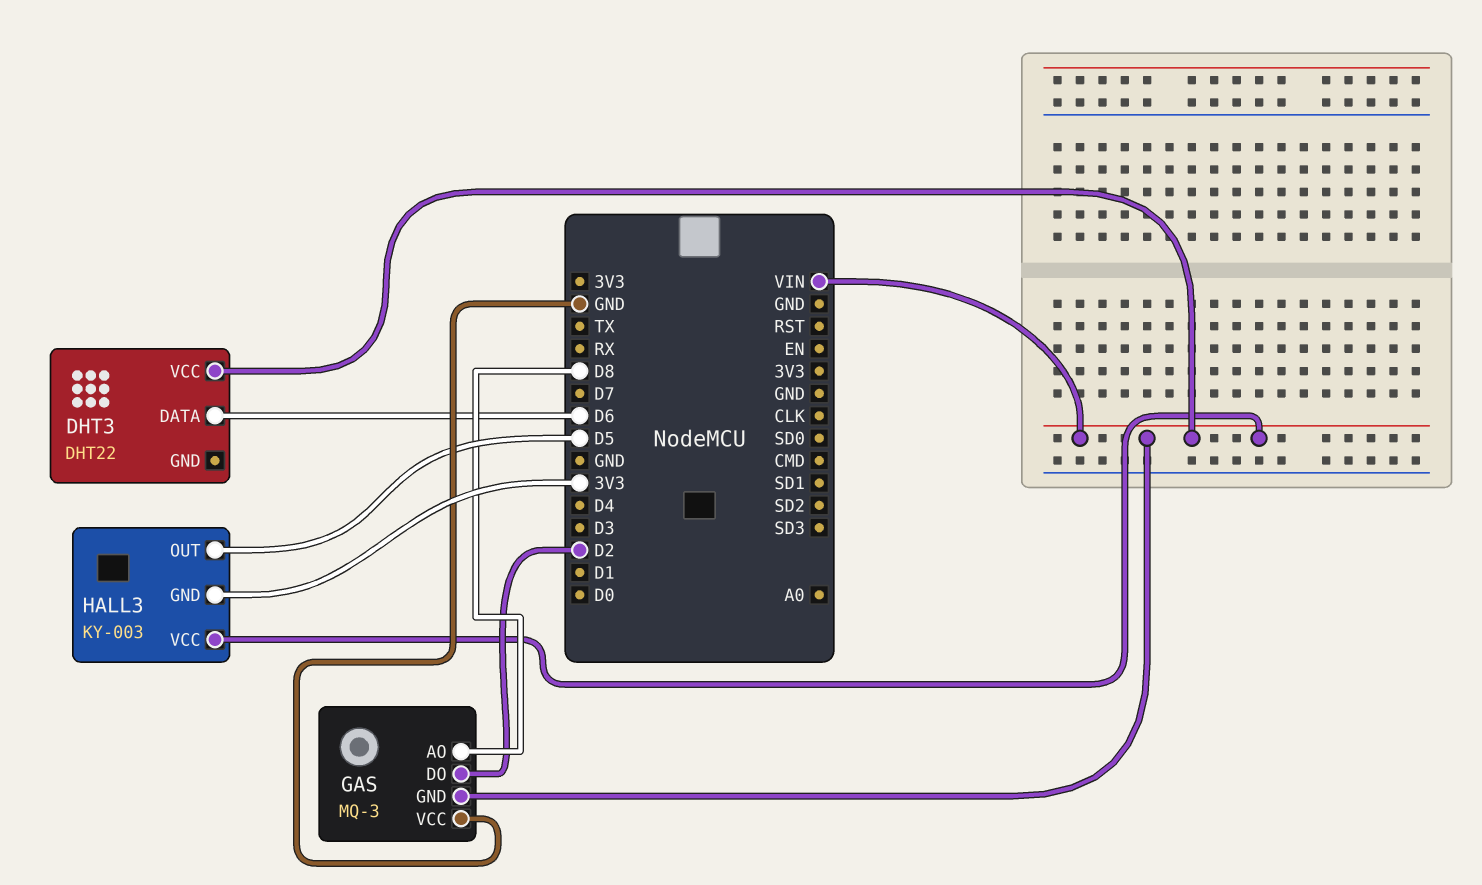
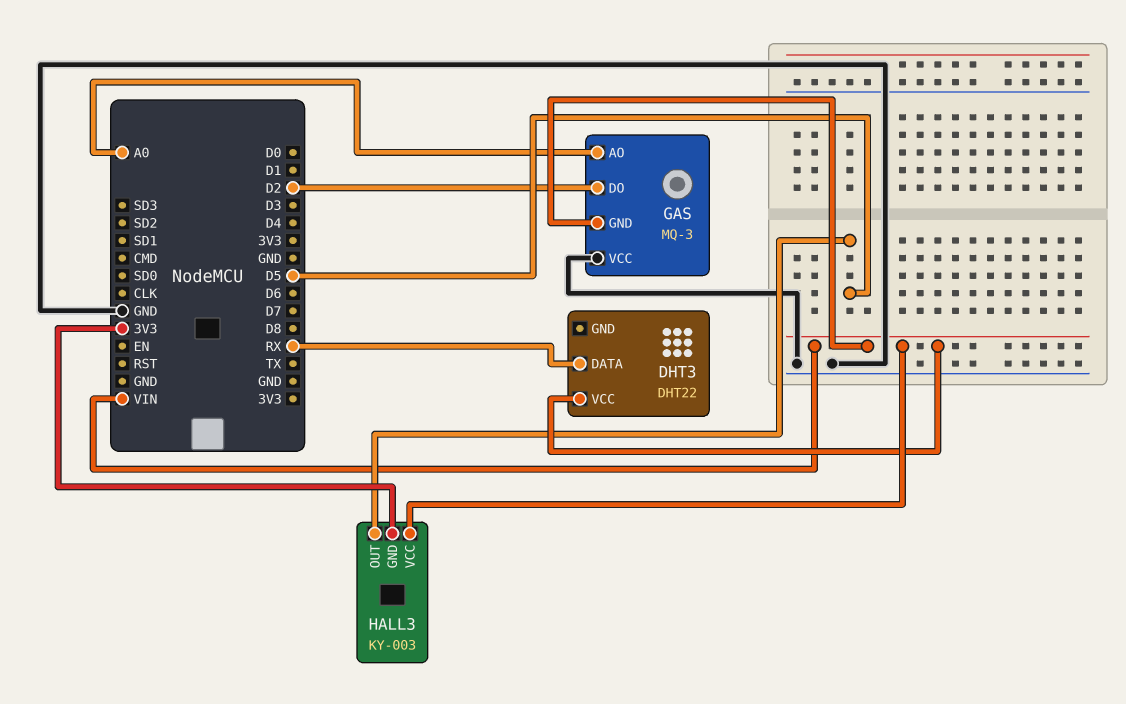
DHT3 pin DATA: D6 -> RX
GAS pin AO: D8 -> A0

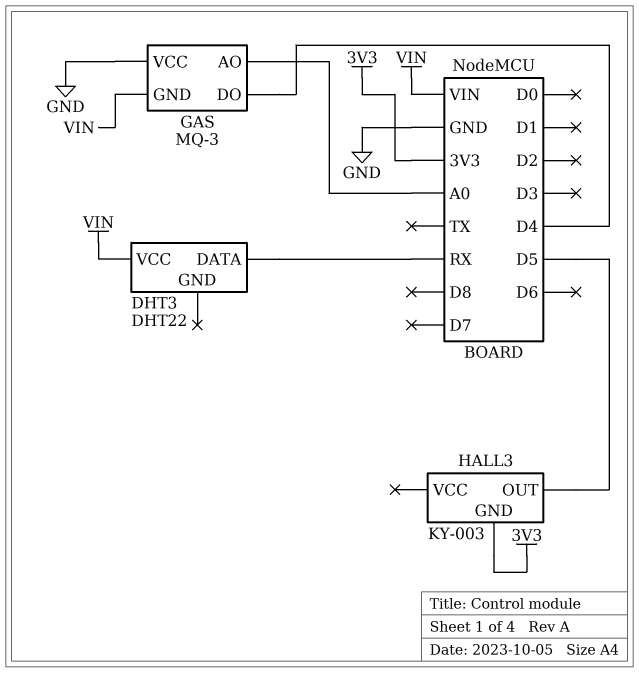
GAS pin DO: D2 -> D4
HALL3 pin VCC: VIN -> none

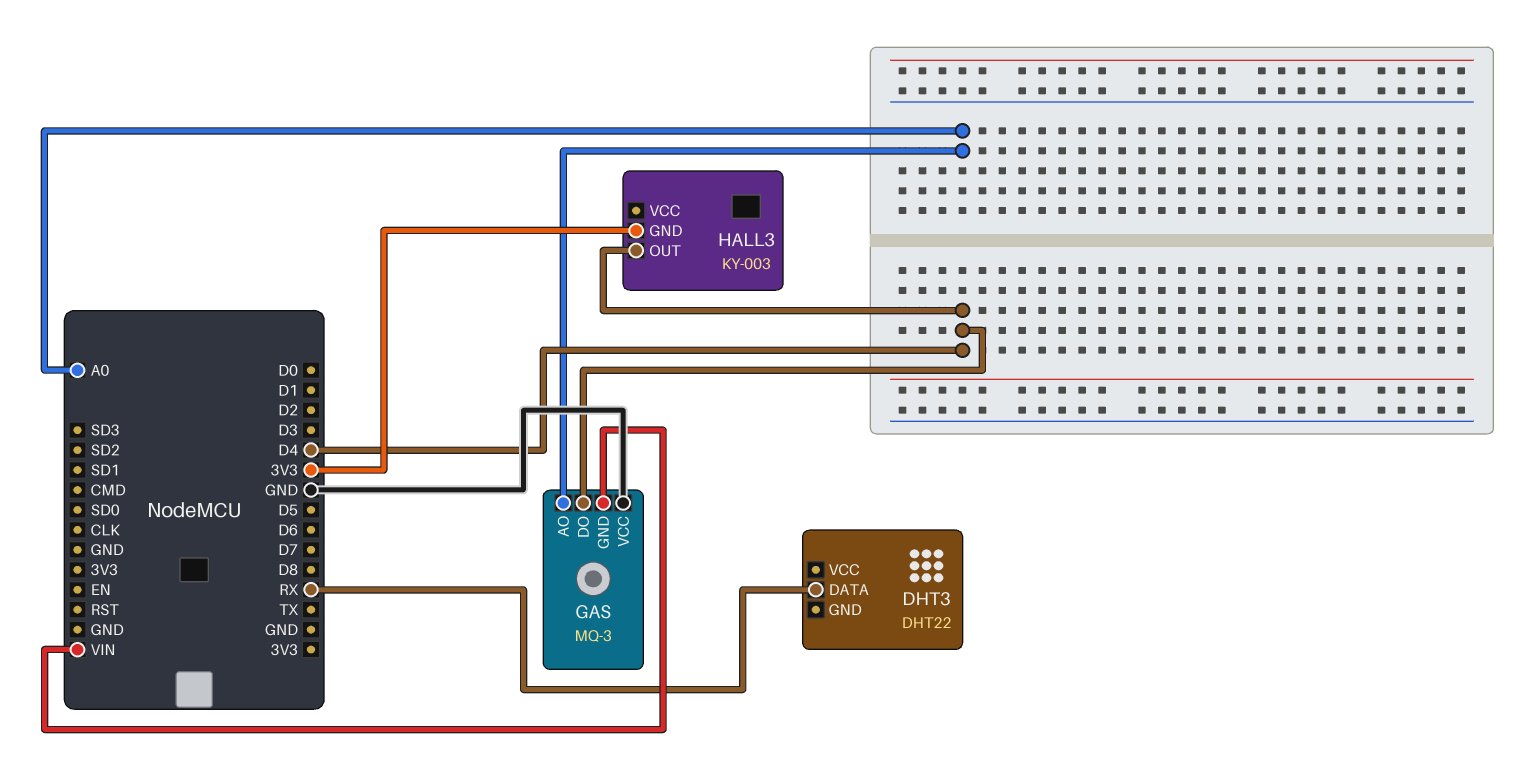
DHT3 pin VCC: VIN -> none
HALL3 pin OUT: D5 -> D4

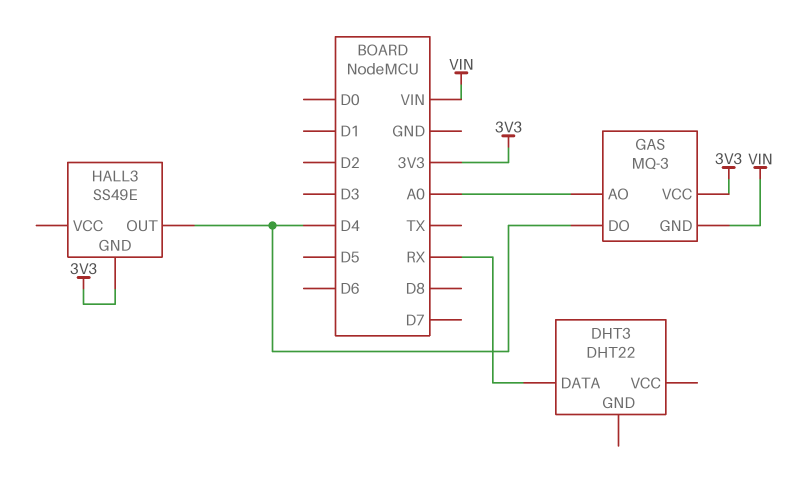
GAS pin VCC: GND -> 3V3
HALL3: KY-003 -> SS49E

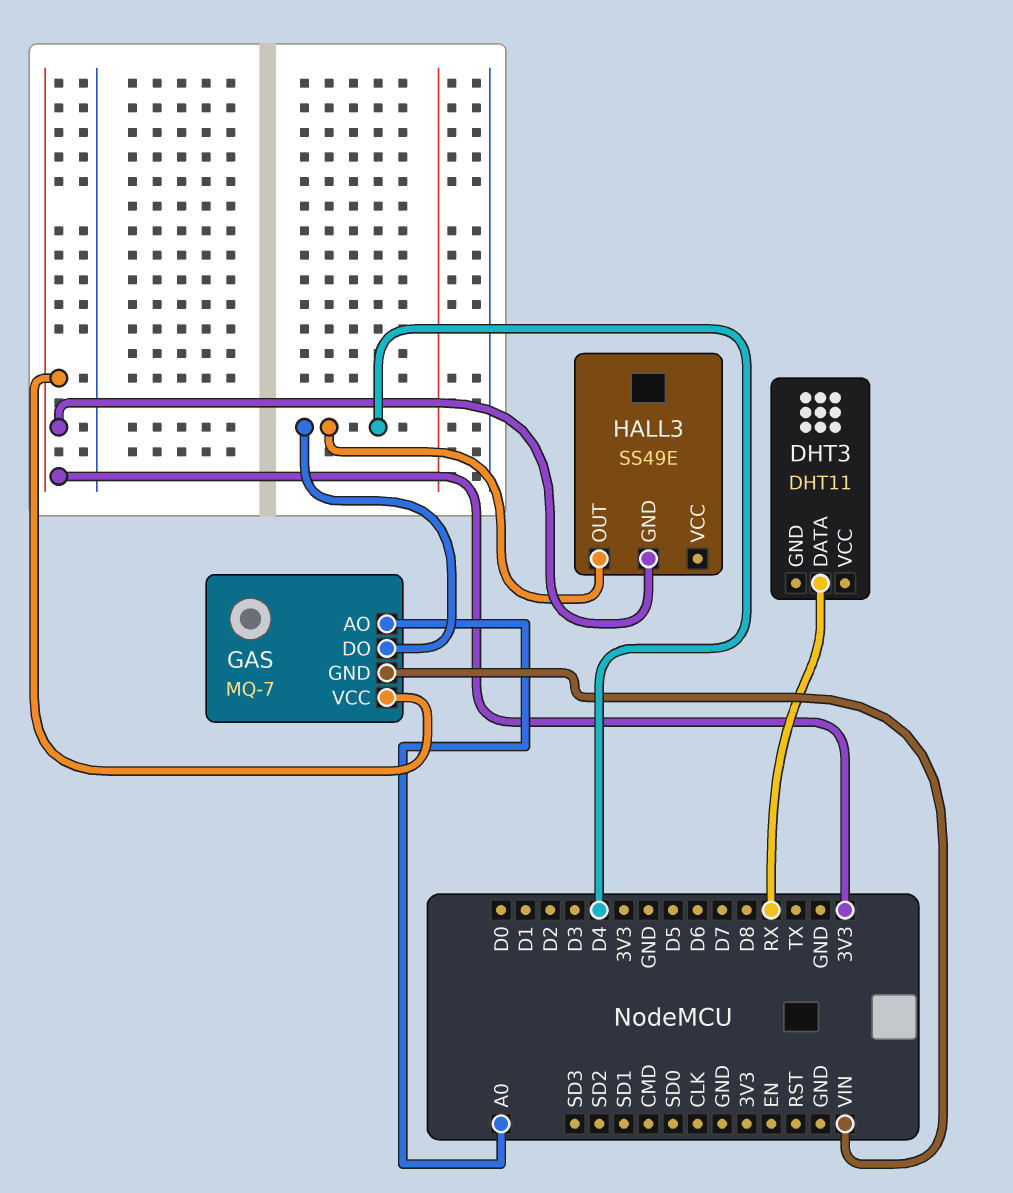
DHT3: DHT22 -> DHT11
GAS: MQ-3 -> MQ-7

